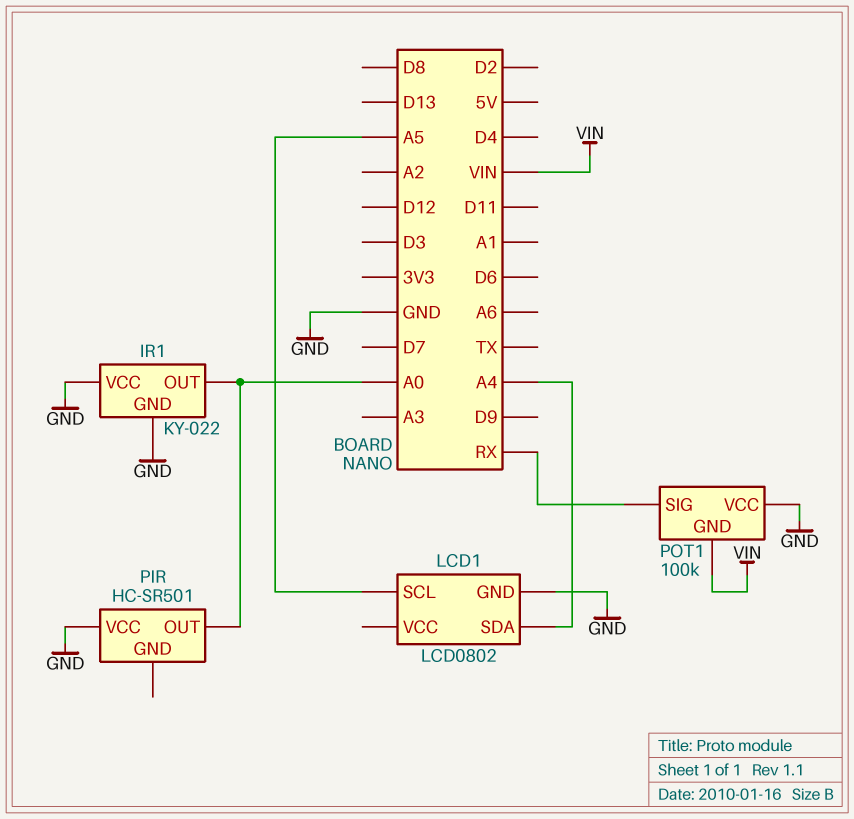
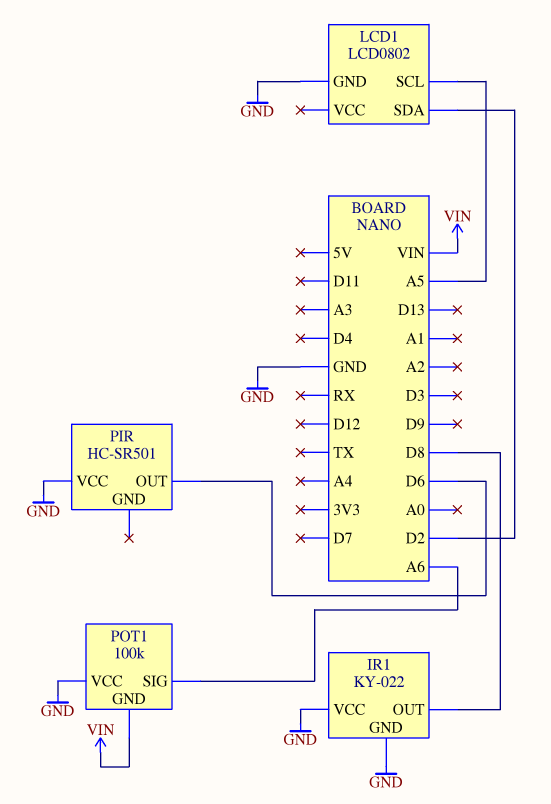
IR1 pin OUT: A0 -> D8
LCD1 pin SDA: A4 -> D2
PIR pin OUT: A0 -> D6
POT1 pin SIG: RX -> A6

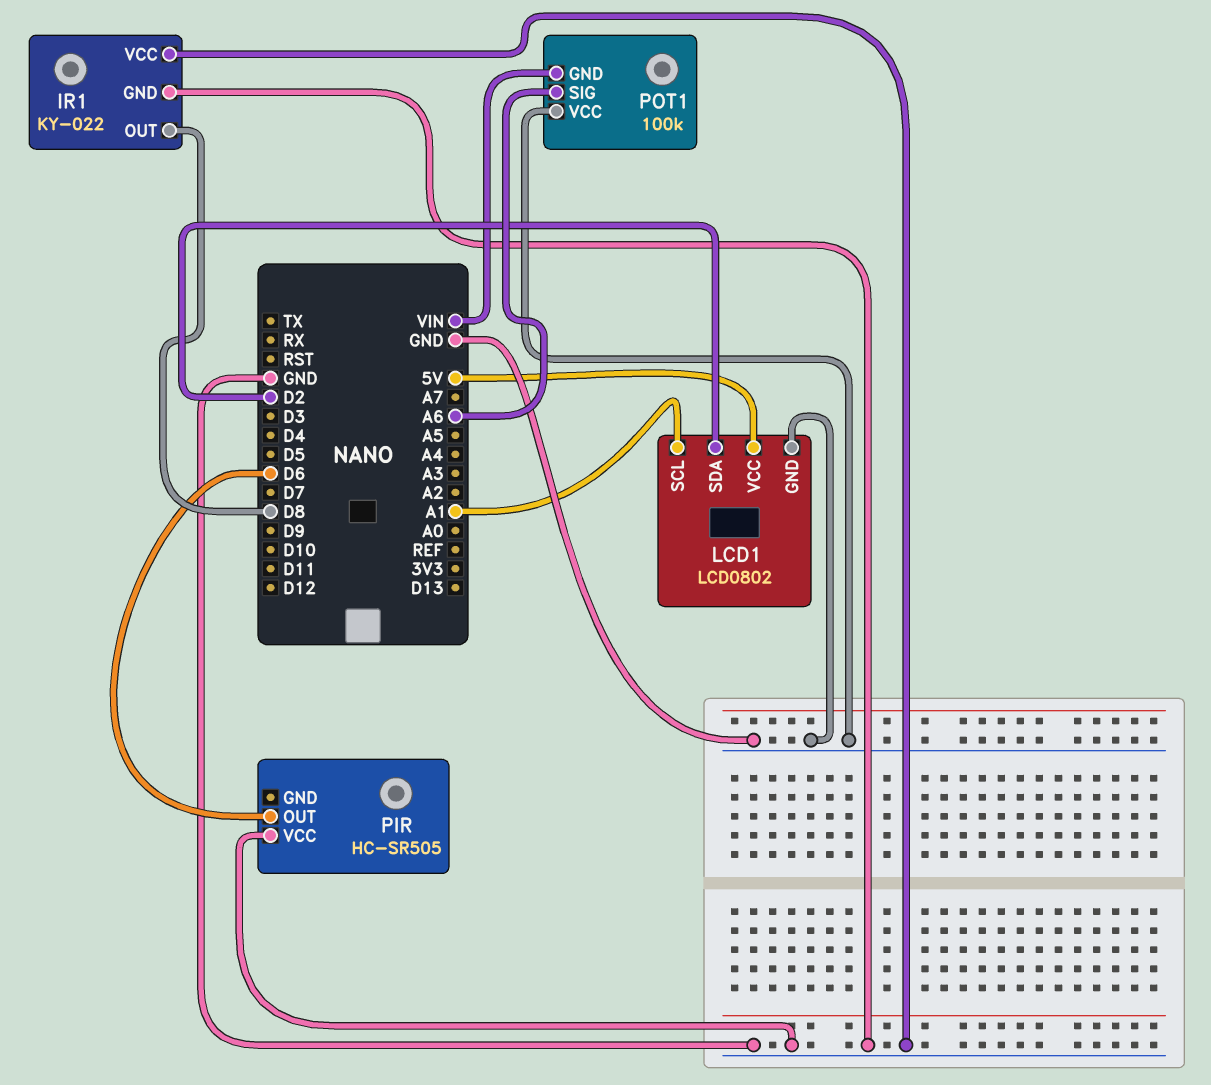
LCD1 pin SCL: A5 -> A1
LCD1 pin VCC: none -> 5V
PIR: HC-SR501 -> HC-SR505

